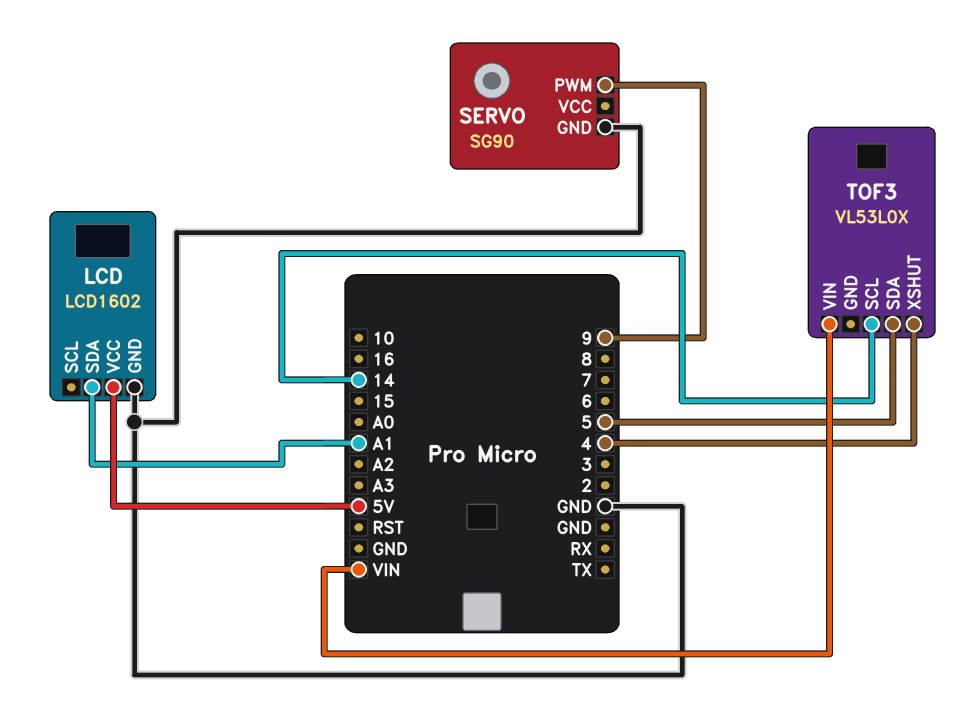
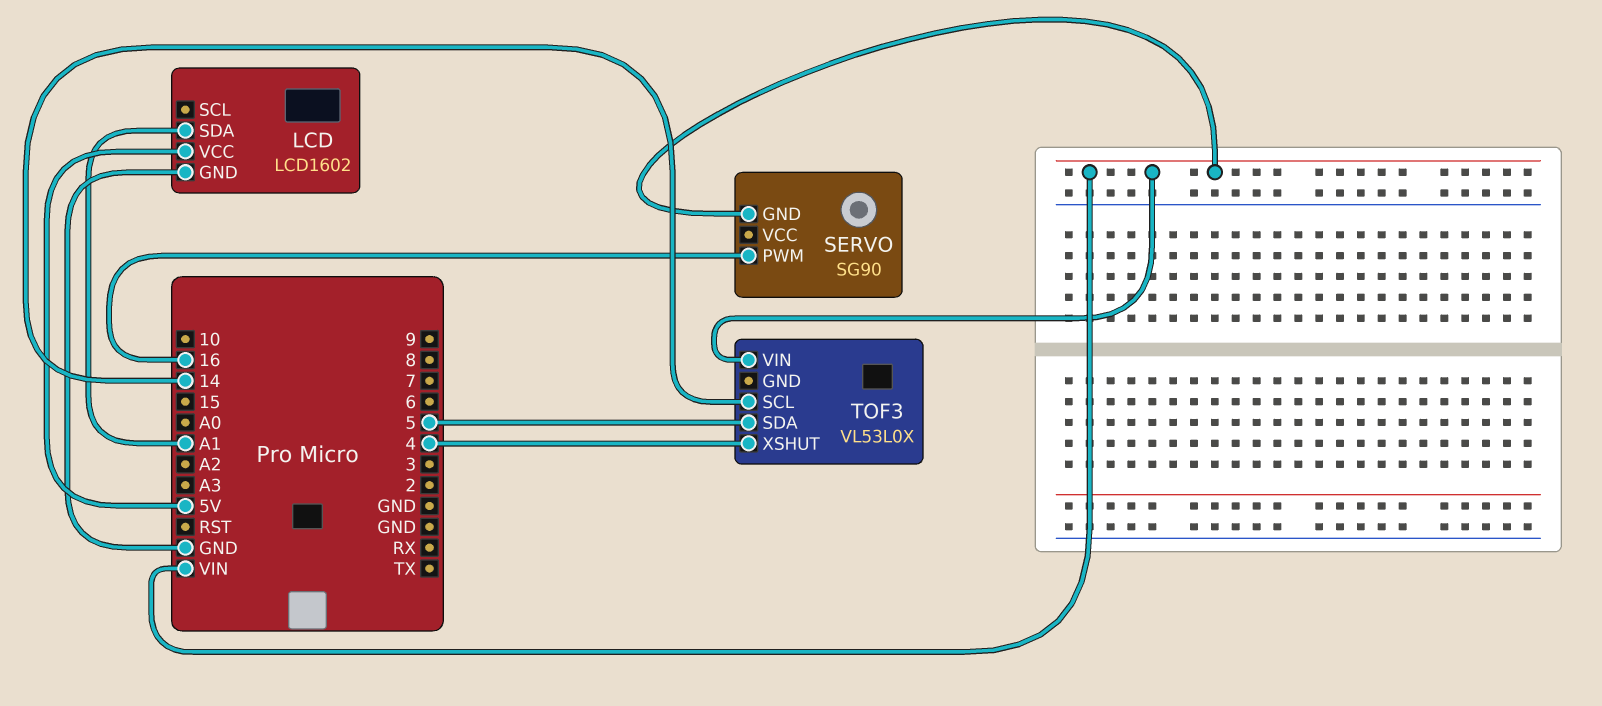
SERVO pin GND: GND -> VIN
SERVO pin PWM: 9 -> 16

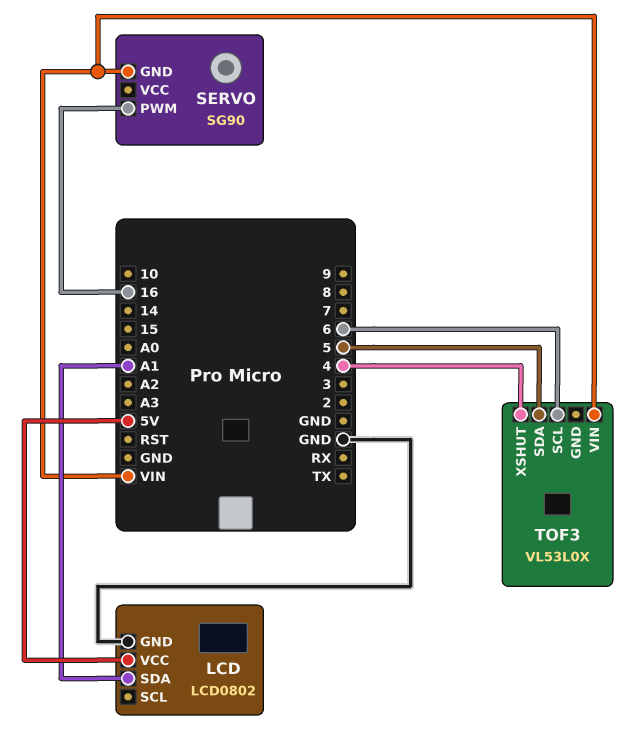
LCD: LCD1602 -> LCD0802
TOF3 pin SCL: 14 -> 6

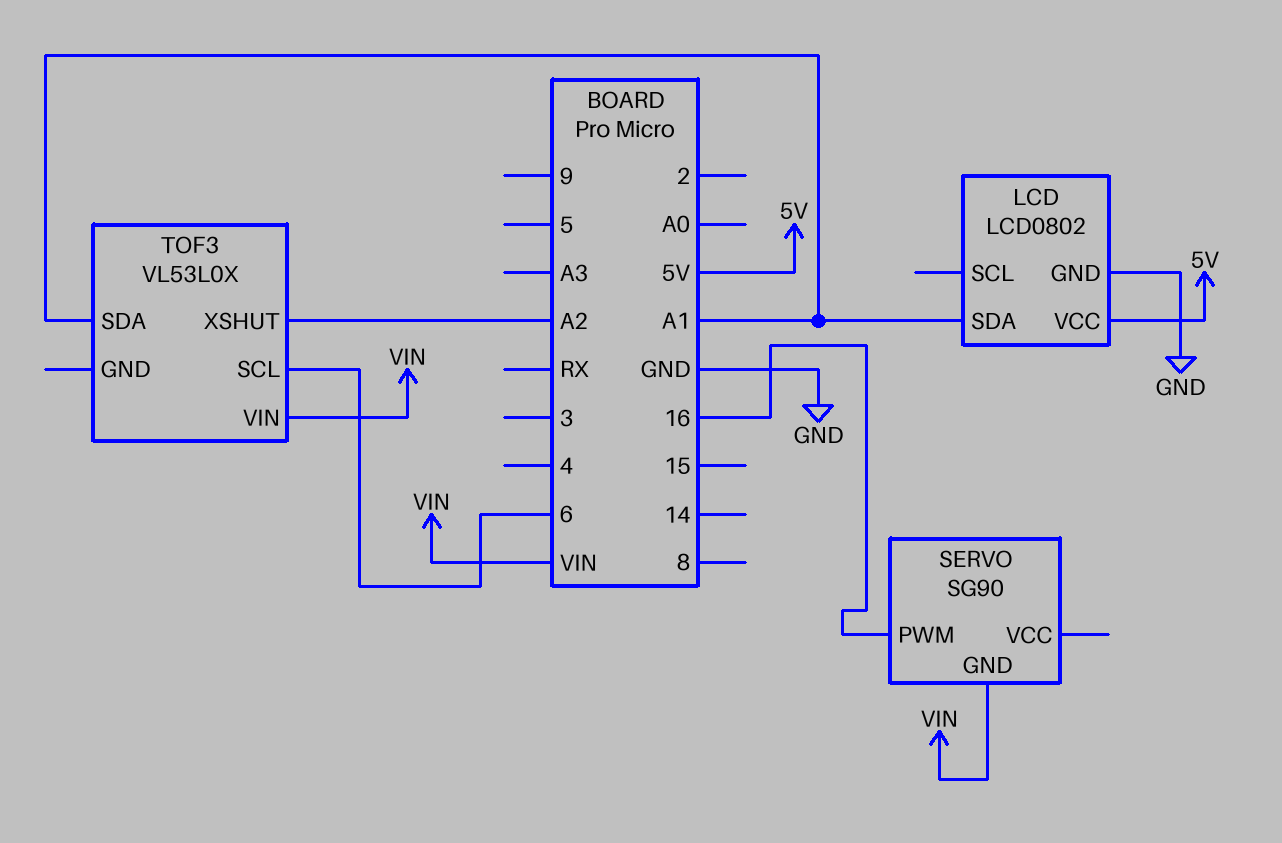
TOF3 pin SDA: 5 -> A1
TOF3 pin XSHUT: 4 -> A2

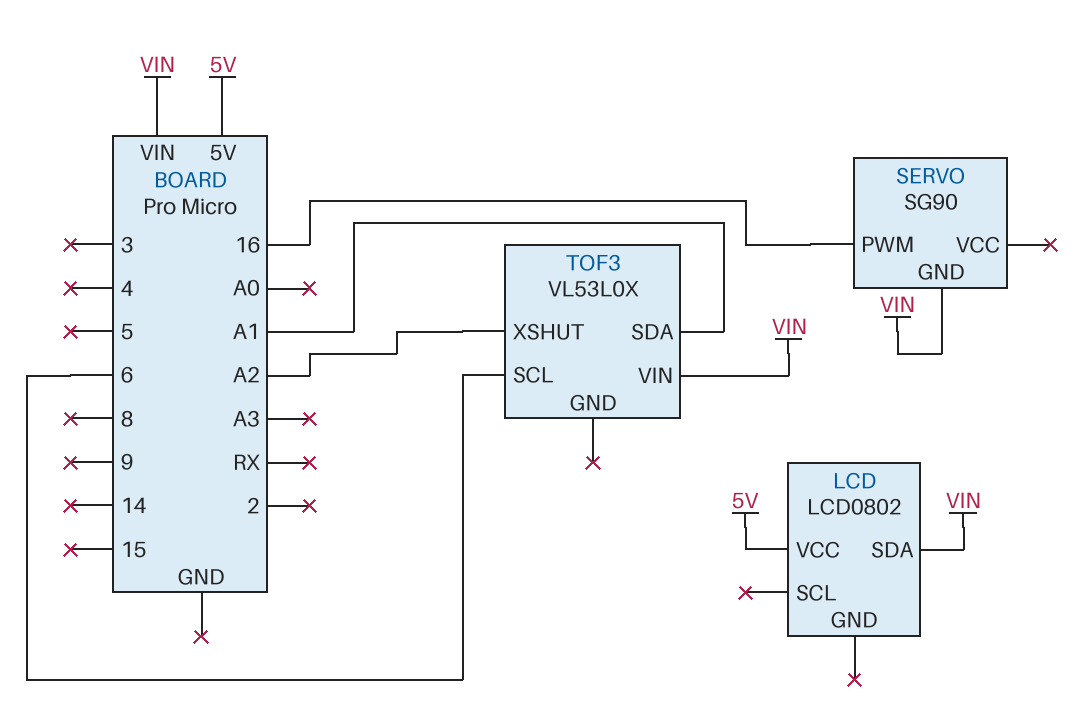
LCD pin GND: GND -> none
LCD pin SDA: A1 -> VIN

